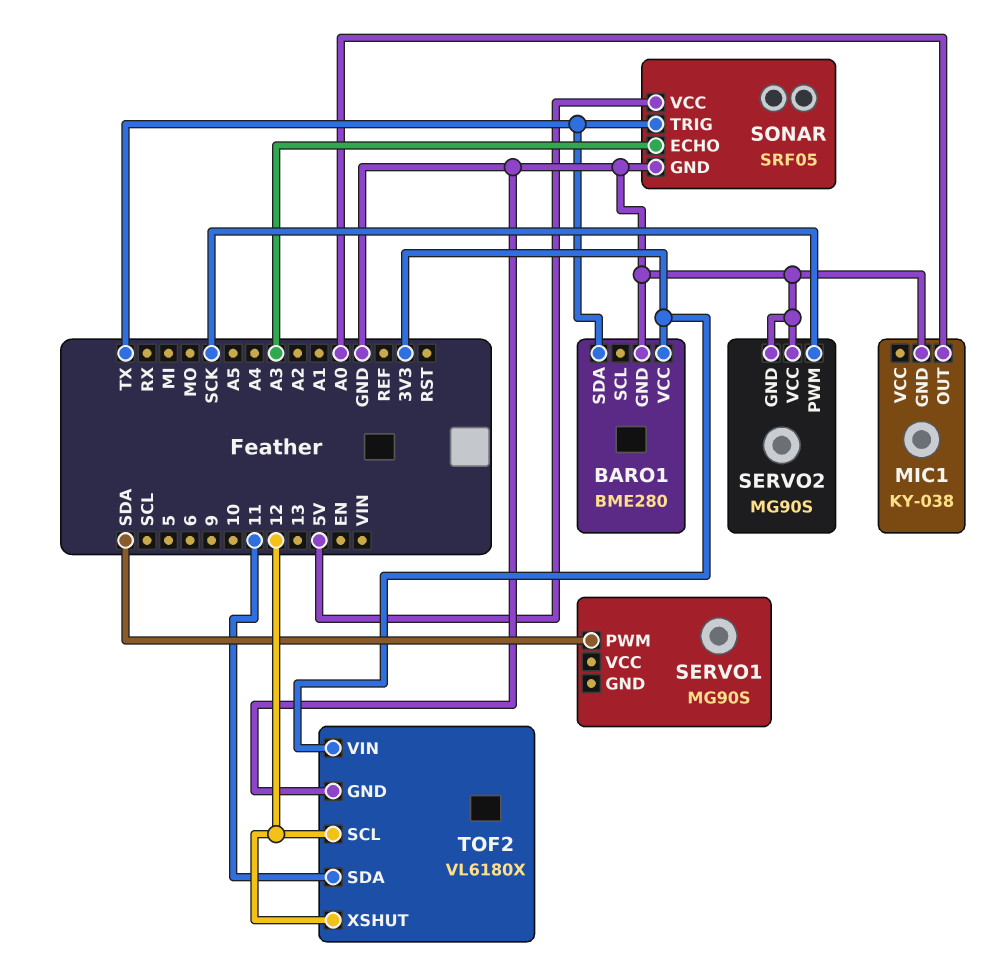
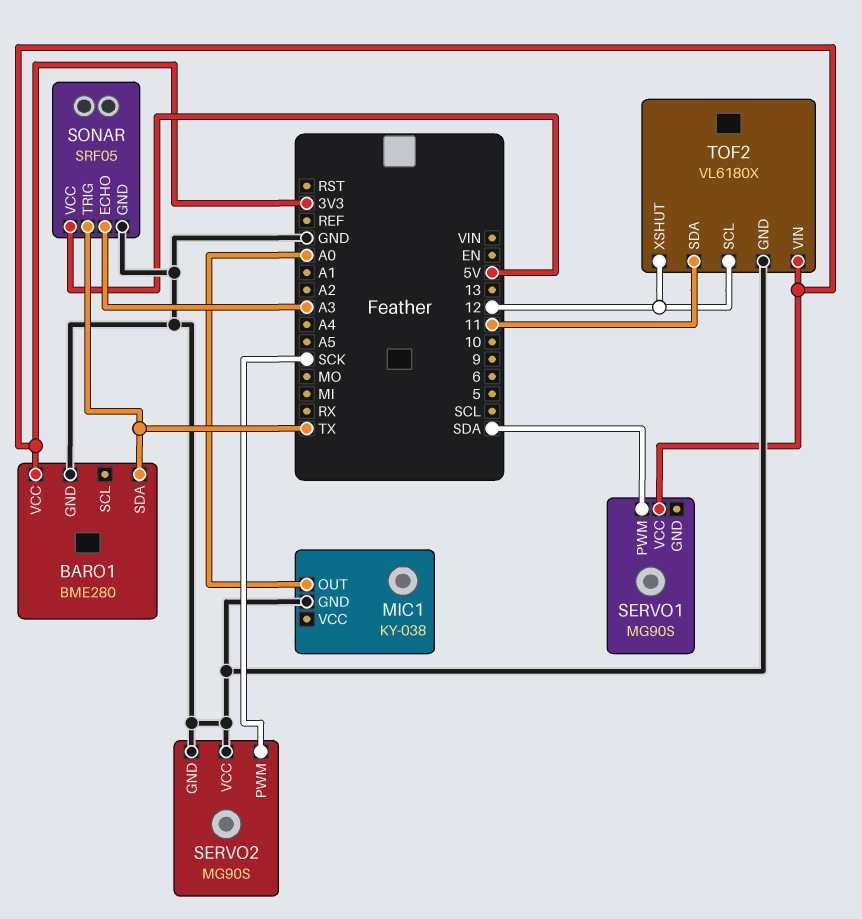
SERVO1 pin VCC: none -> 3V3

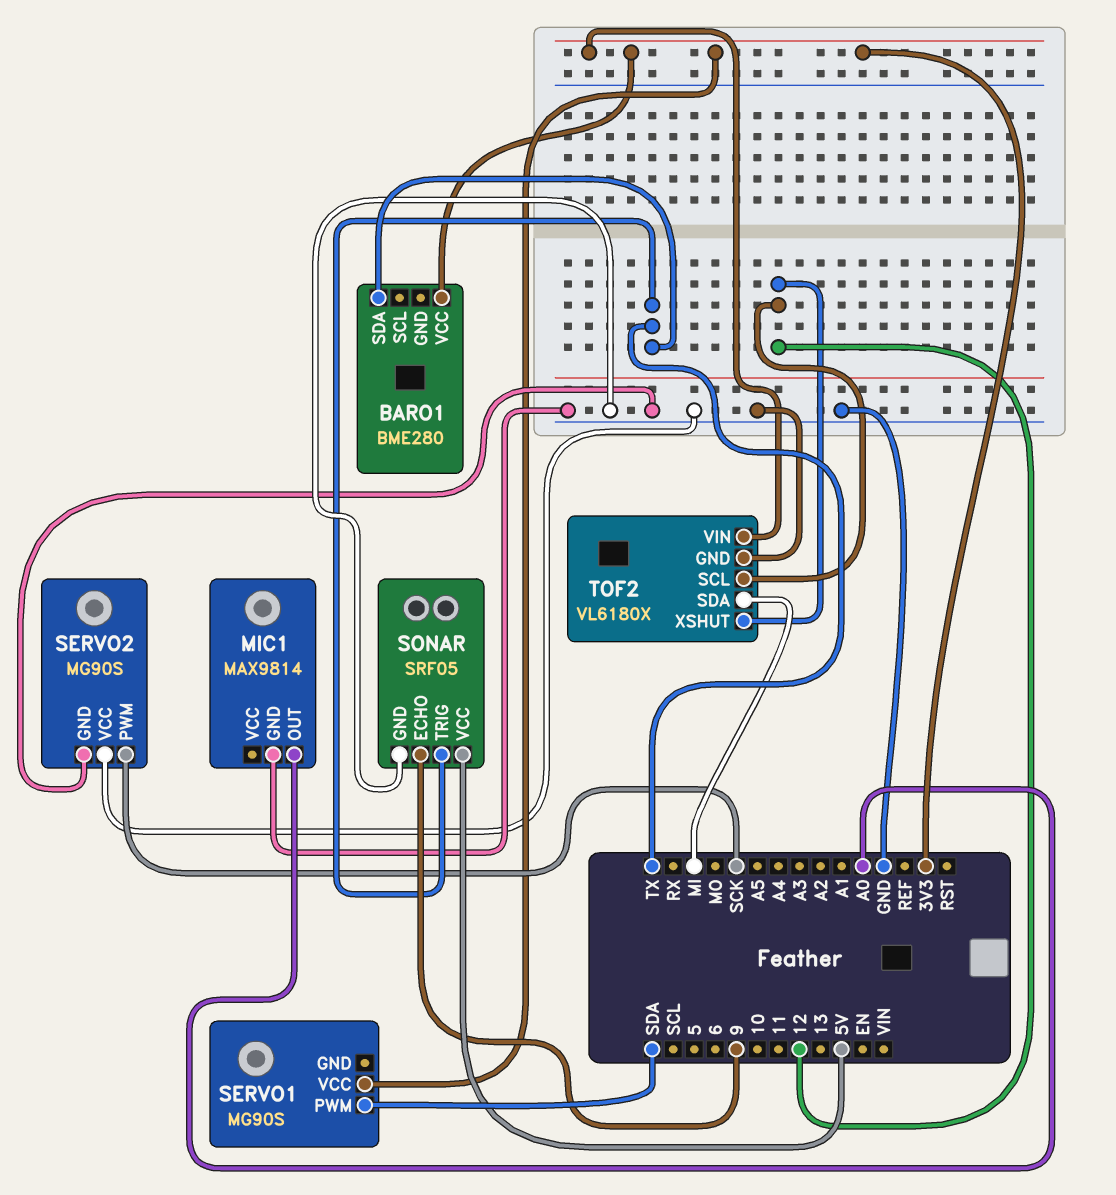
BARO1 pin GND: GND -> none
MIC1: KY-038 -> MAX9814
SONAR pin ECHO: A3 -> 9
TOF2 pin SDA: 11 -> MI

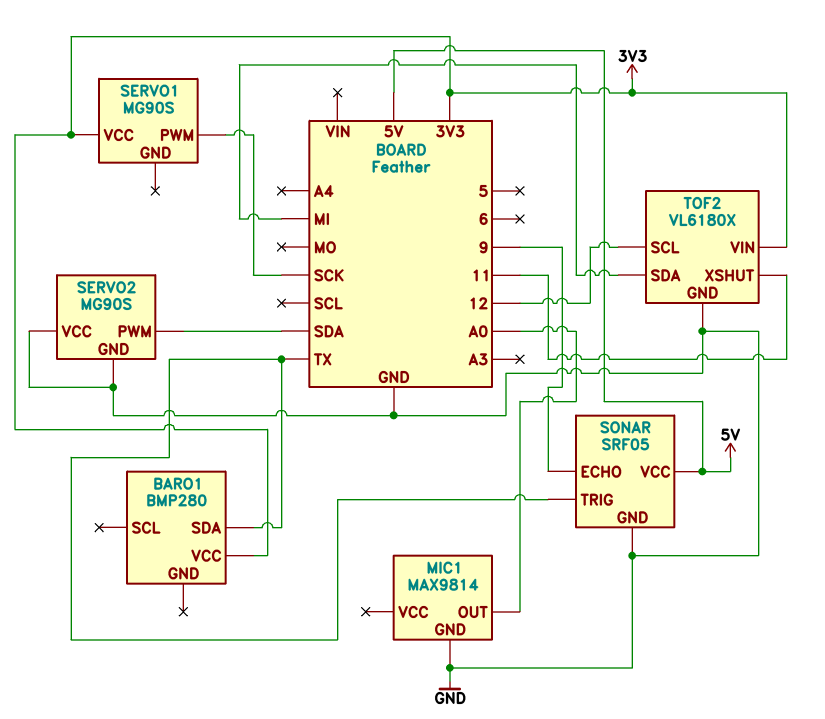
BARO1: BME280 -> BMP280
SERVO1 pin PWM: SDA -> SCK
SERVO2 pin PWM: SCK -> SDA
TOF2 pin XSHUT: 12 -> 11

